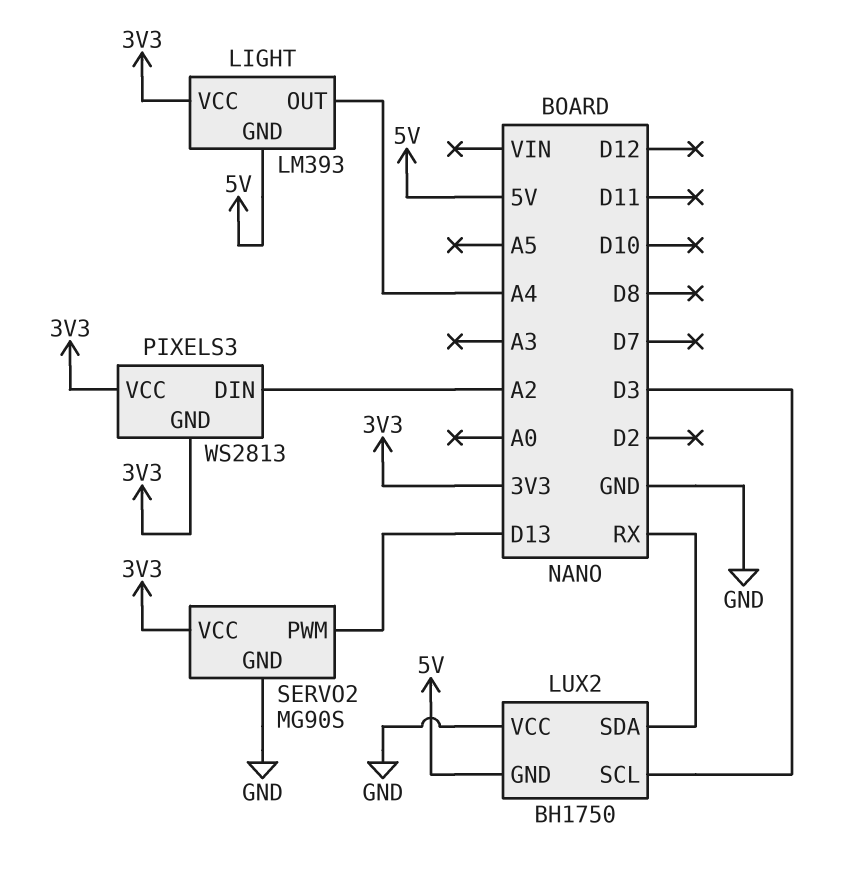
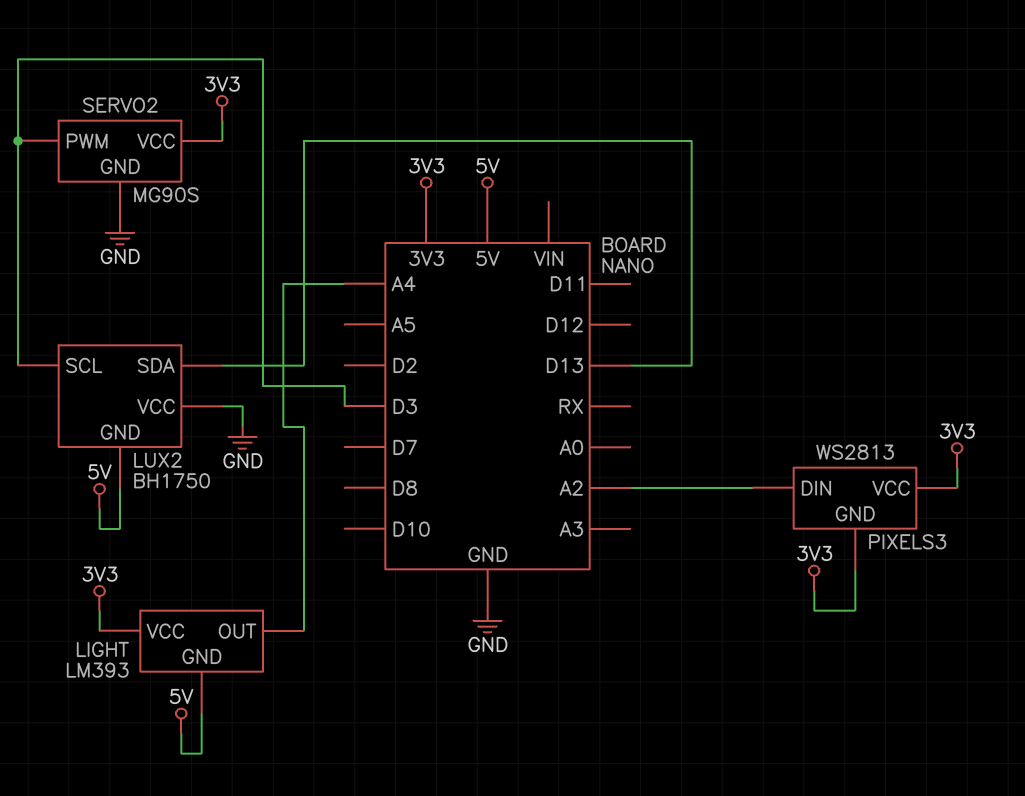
LUX2 pin SDA: RX -> D13
SERVO2 pin PWM: D13 -> D3

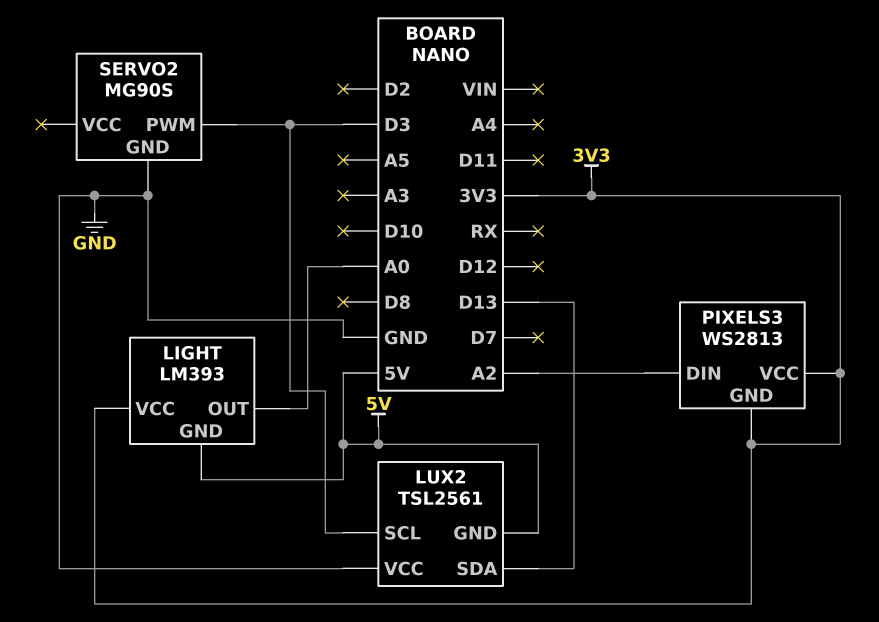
LIGHT pin OUT: A4 -> A0
LUX2: BH1750 -> TSL2561
SERVO2 pin VCC: 3V3 -> none

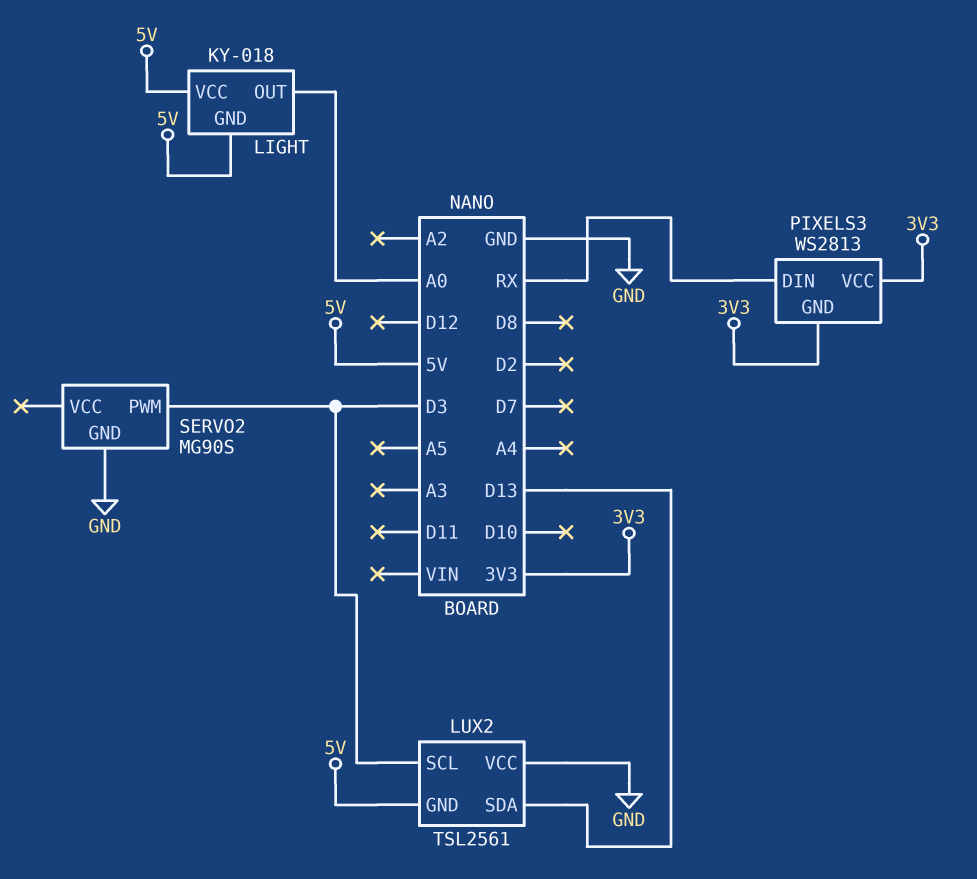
LIGHT: LM393 -> KY-018
LIGHT pin VCC: 3V3 -> 5V
PIXELS3 pin DIN: A2 -> RX

